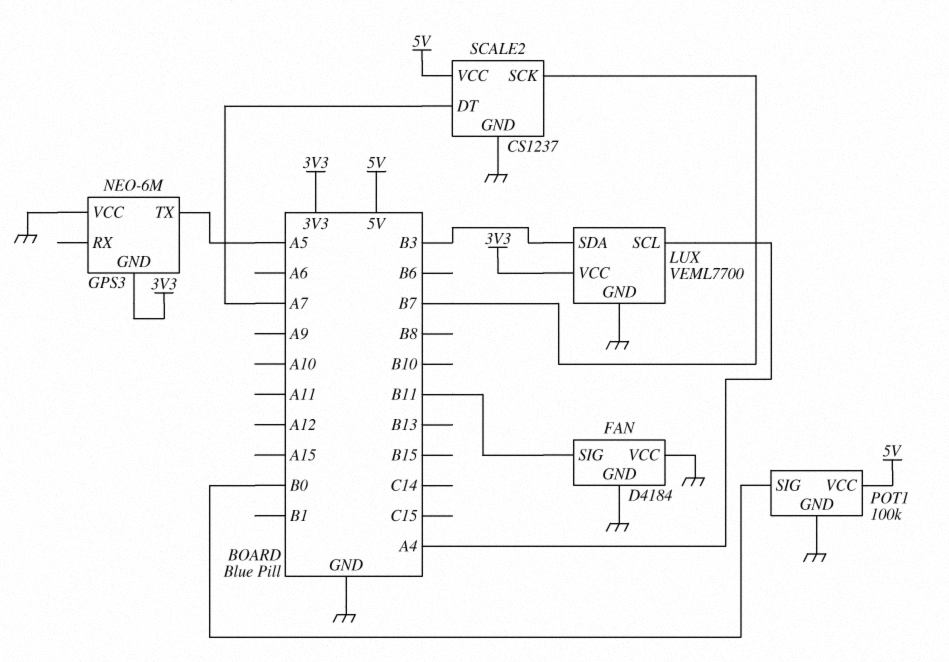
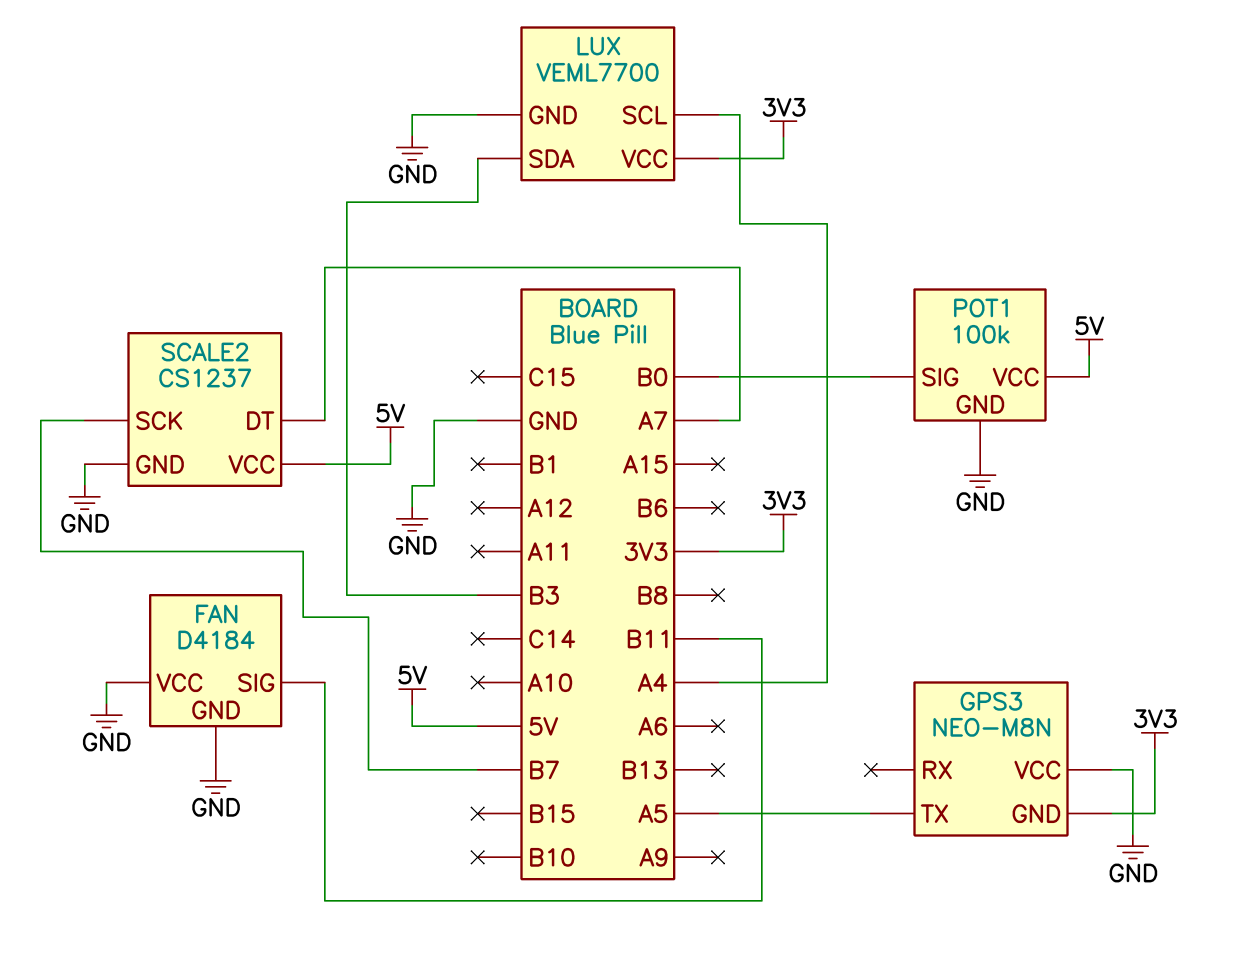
GPS3: NEO-6M -> NEO-M8N

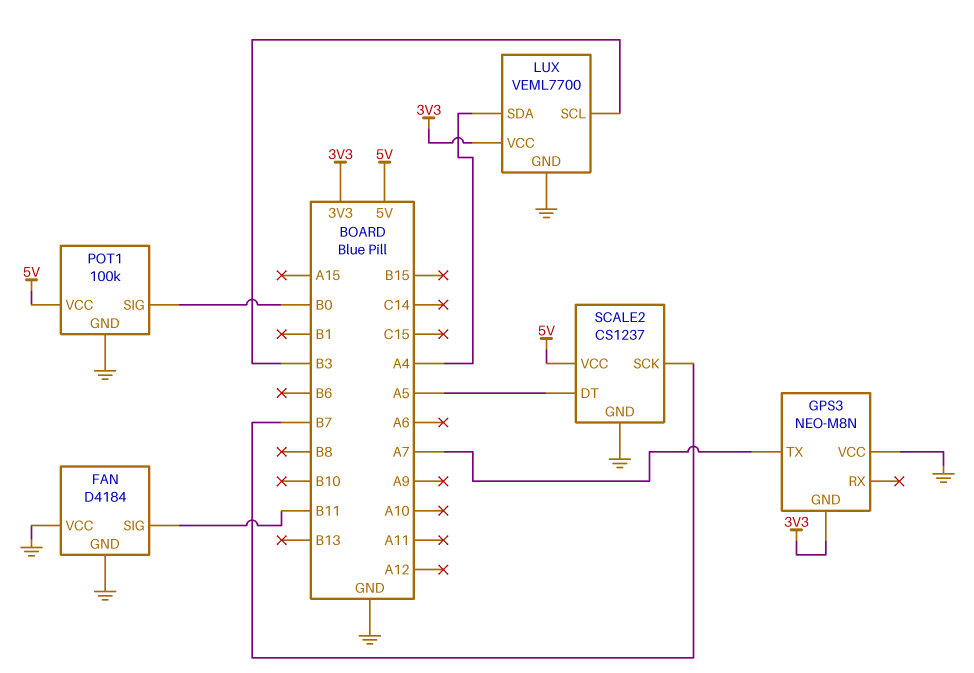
GPS3 pin TX: A5 -> A7
LUX pin SCL: A4 -> B3
LUX pin SDA: B3 -> A4
SCALE2 pin DT: A7 -> A5

